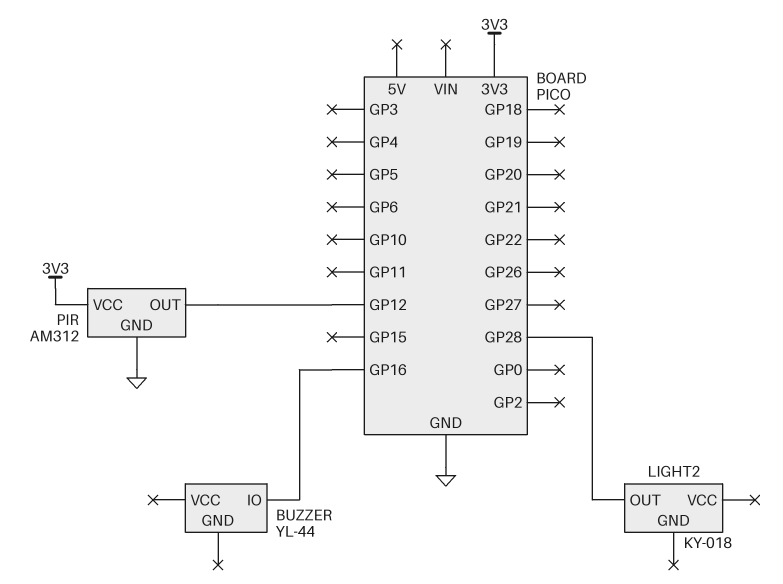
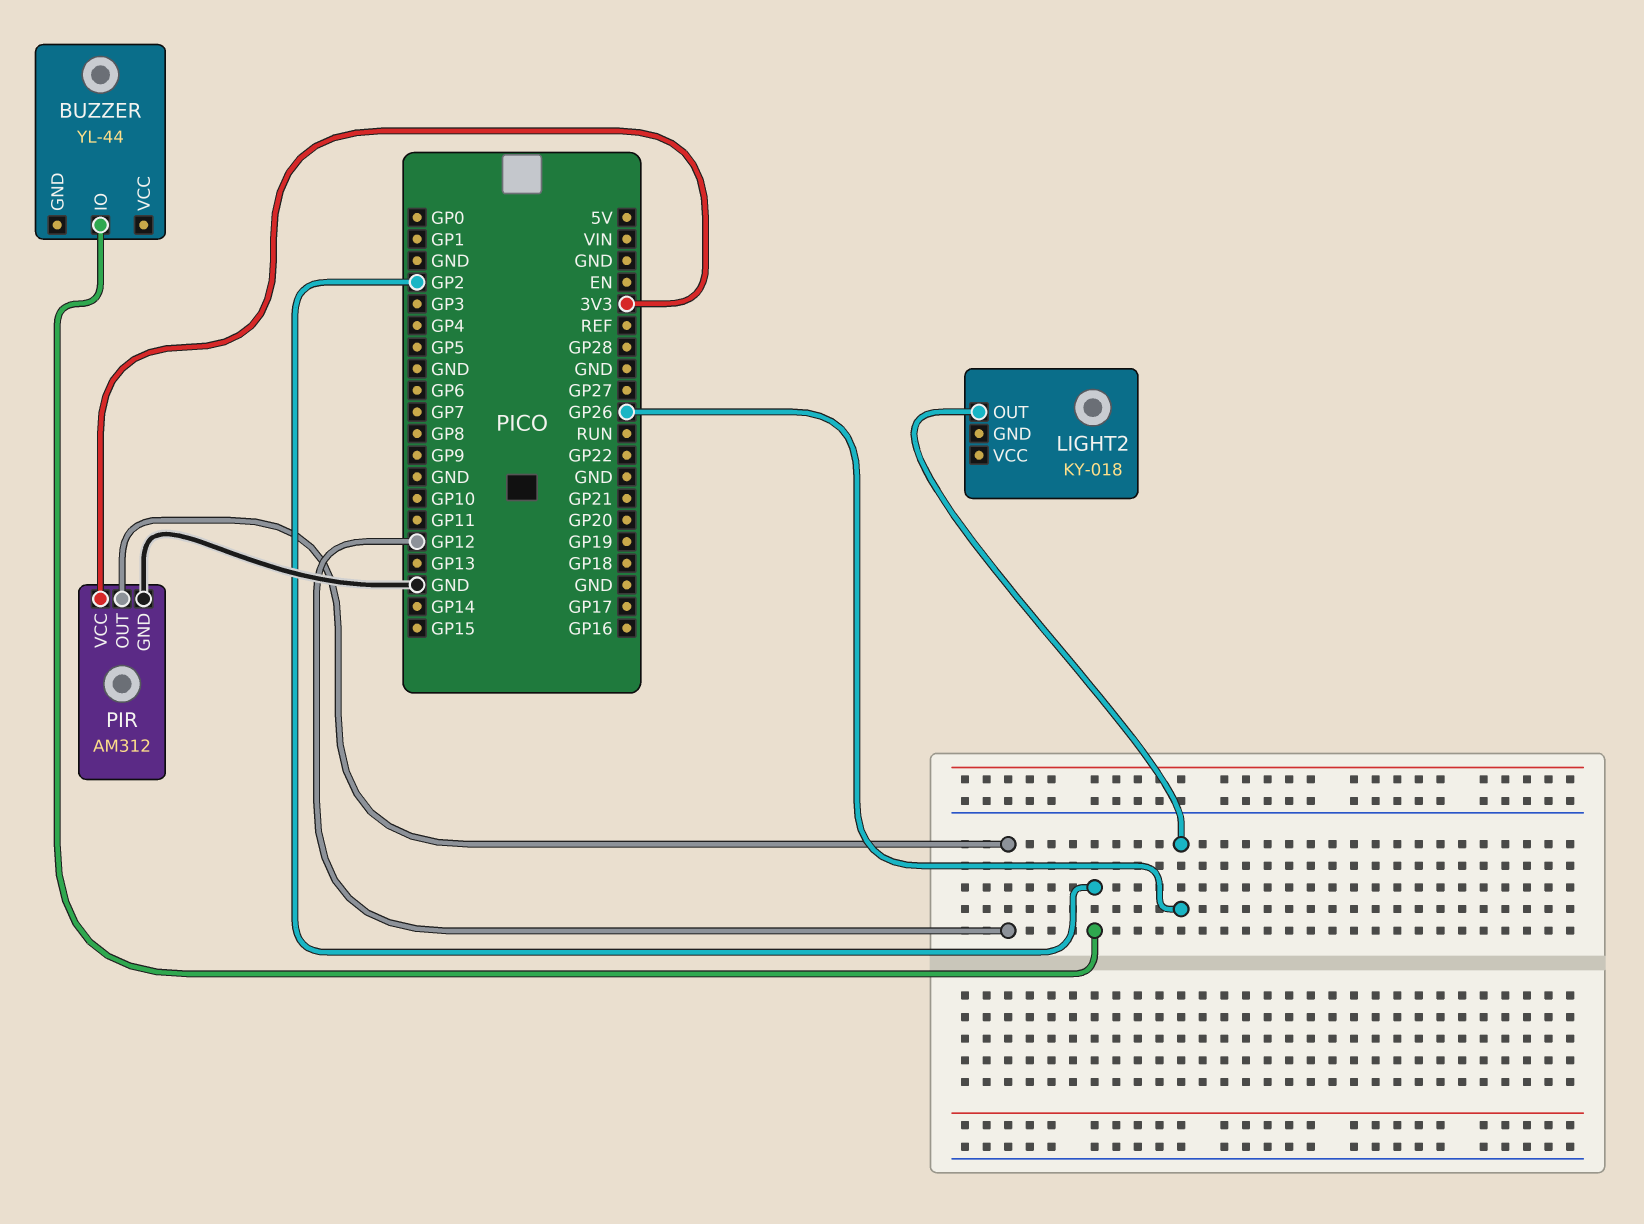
BUZZER pin IO: GP16 -> GP2
LIGHT2 pin OUT: GP28 -> GP26

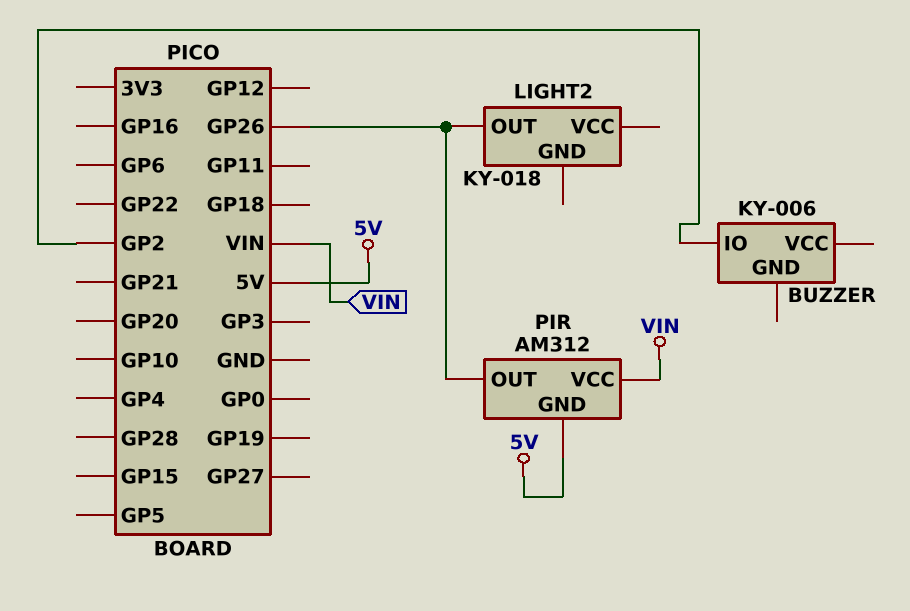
BUZZER: YL-44 -> KY-006
PIR pin GND: GND -> 5V
PIR pin OUT: GP12 -> GP26
PIR pin VCC: 3V3 -> VIN

